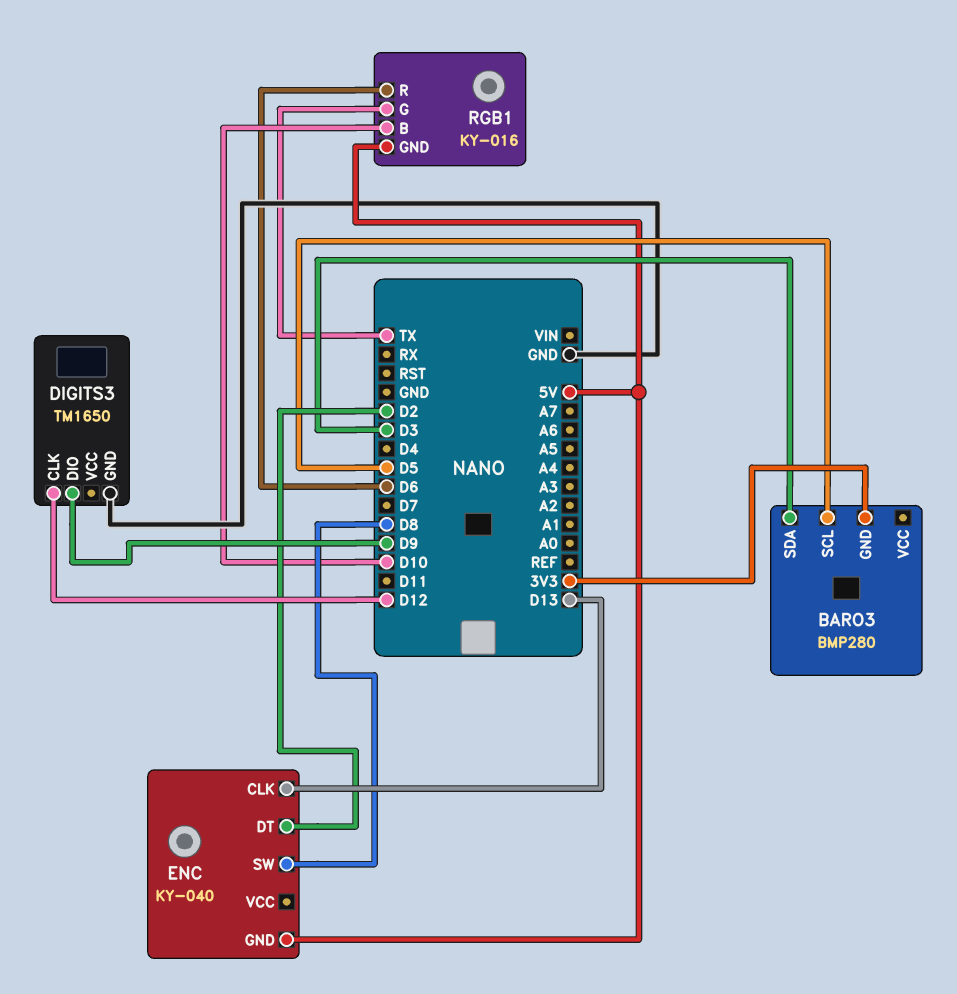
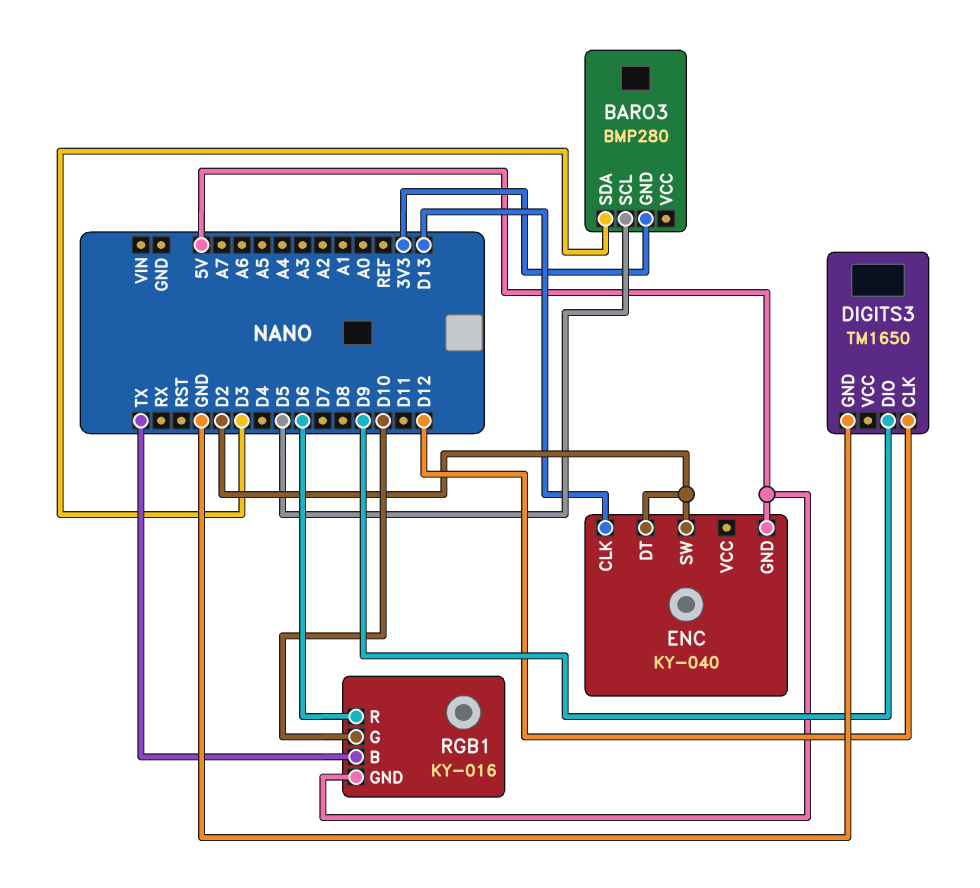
ENC pin SW: D8 -> D2
RGB1 pin B: D10 -> TX
RGB1 pin G: TX -> D10

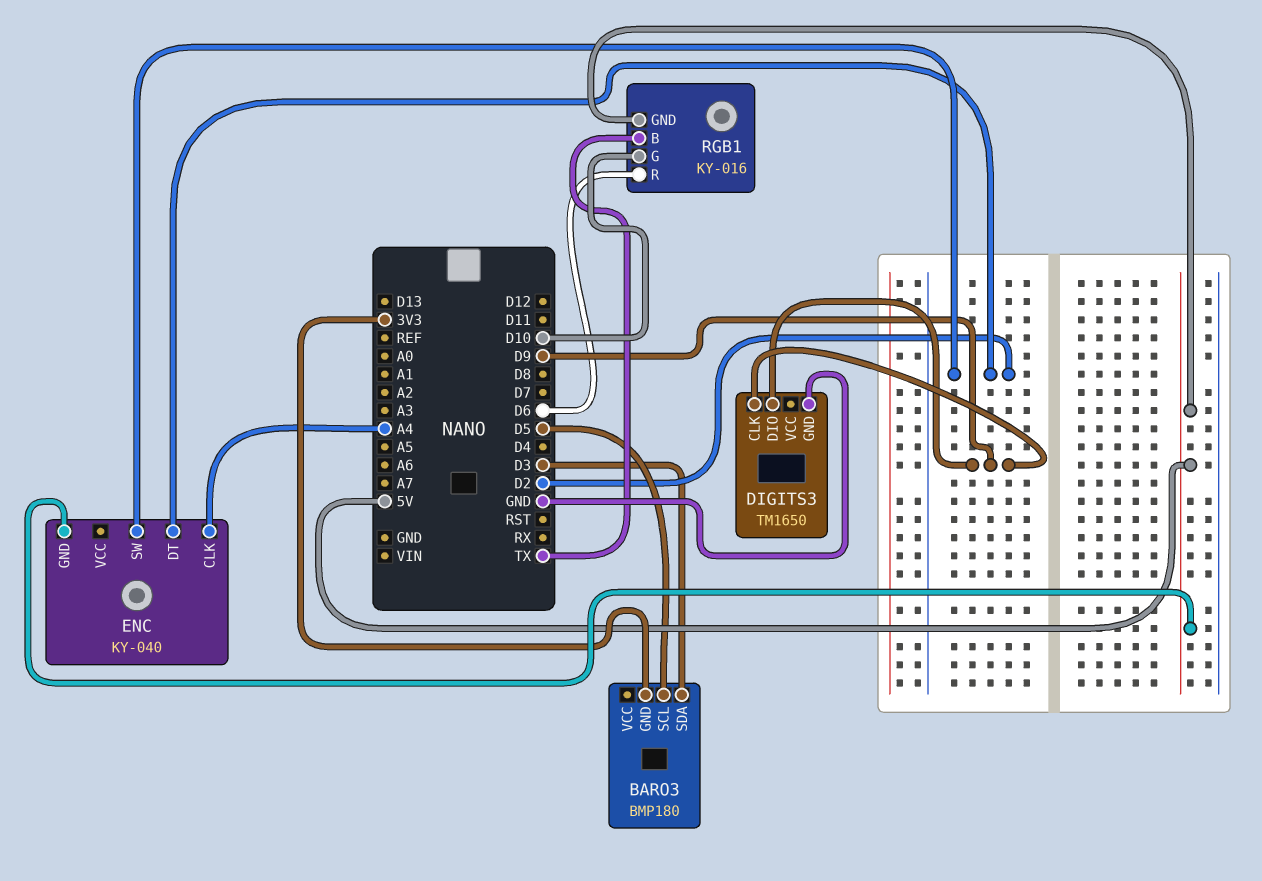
BARO3: BMP280 -> BMP180
DIGITS3 pin CLK: D12 -> D9
ENC pin CLK: D13 -> A4

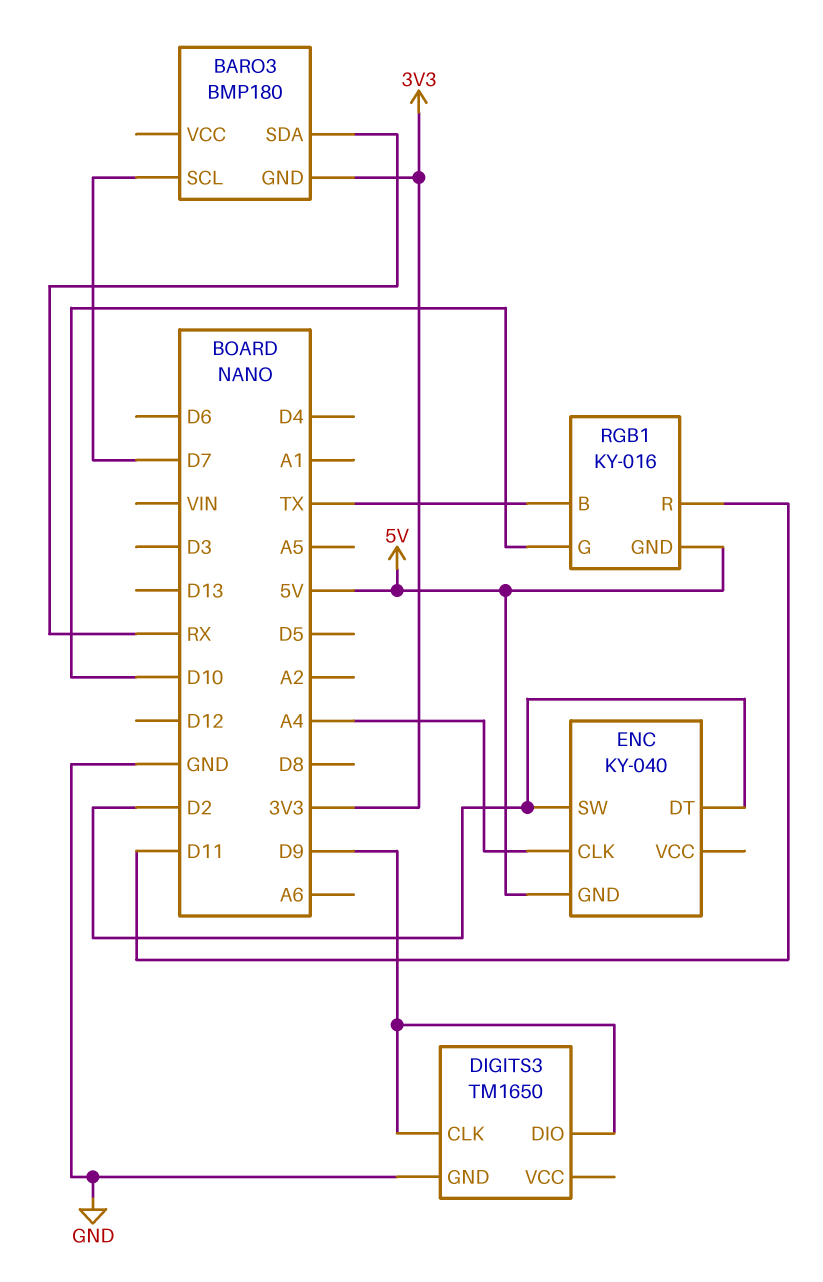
BARO3 pin SCL: D5 -> D7
BARO3 pin SDA: D3 -> RX
RGB1 pin R: D6 -> D11

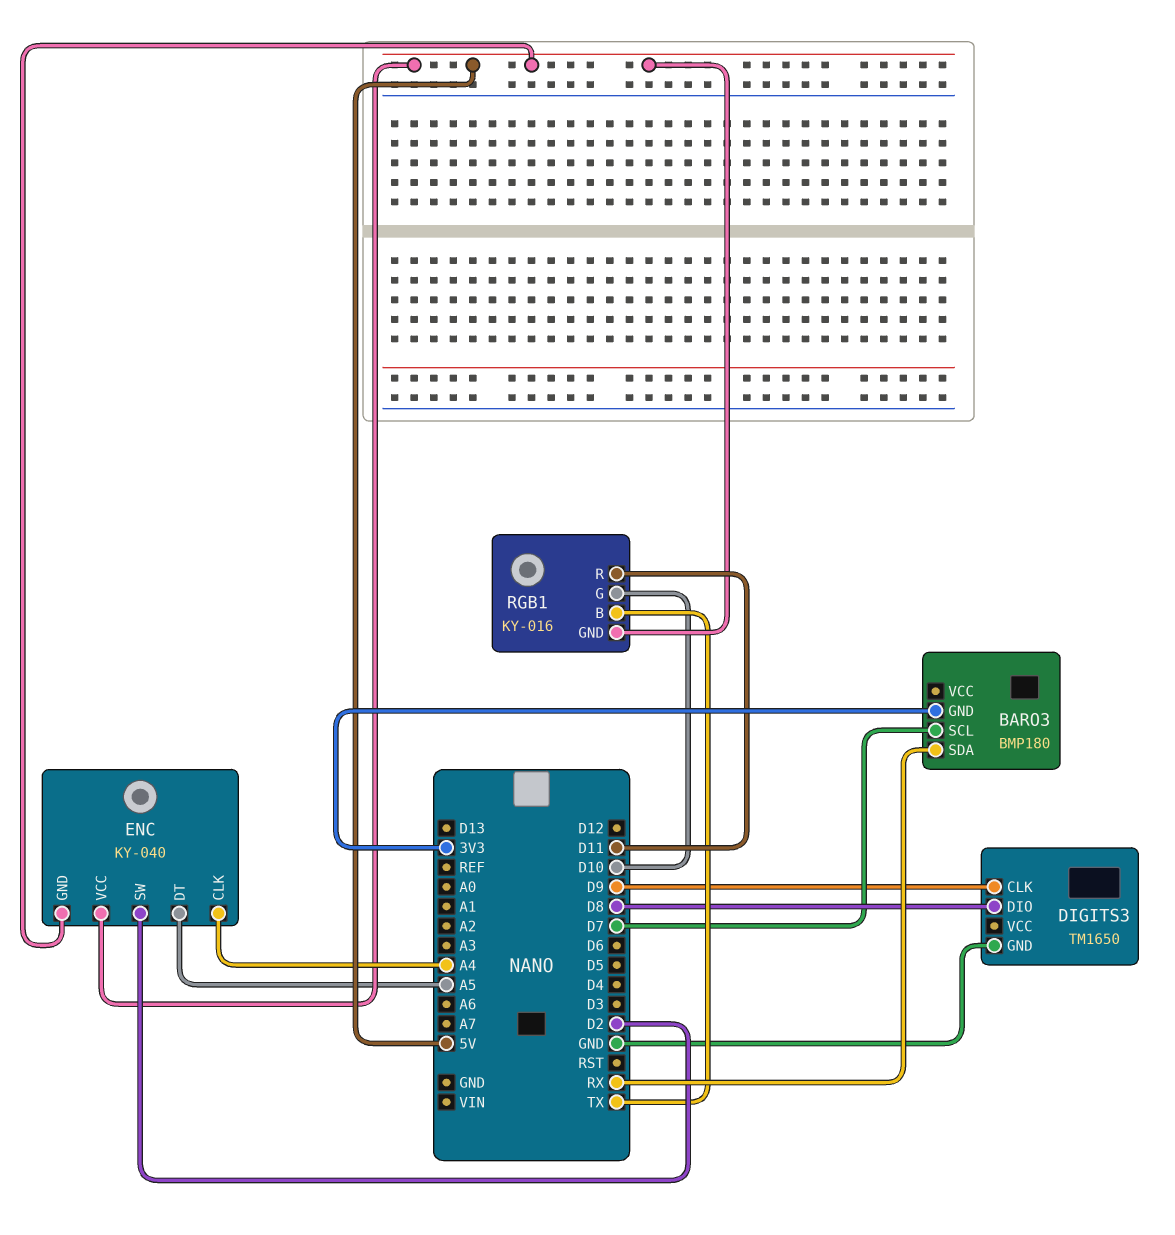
DIGITS3 pin DIO: D9 -> D8
ENC pin DT: D2 -> A5
ENC pin VCC: none -> 5V

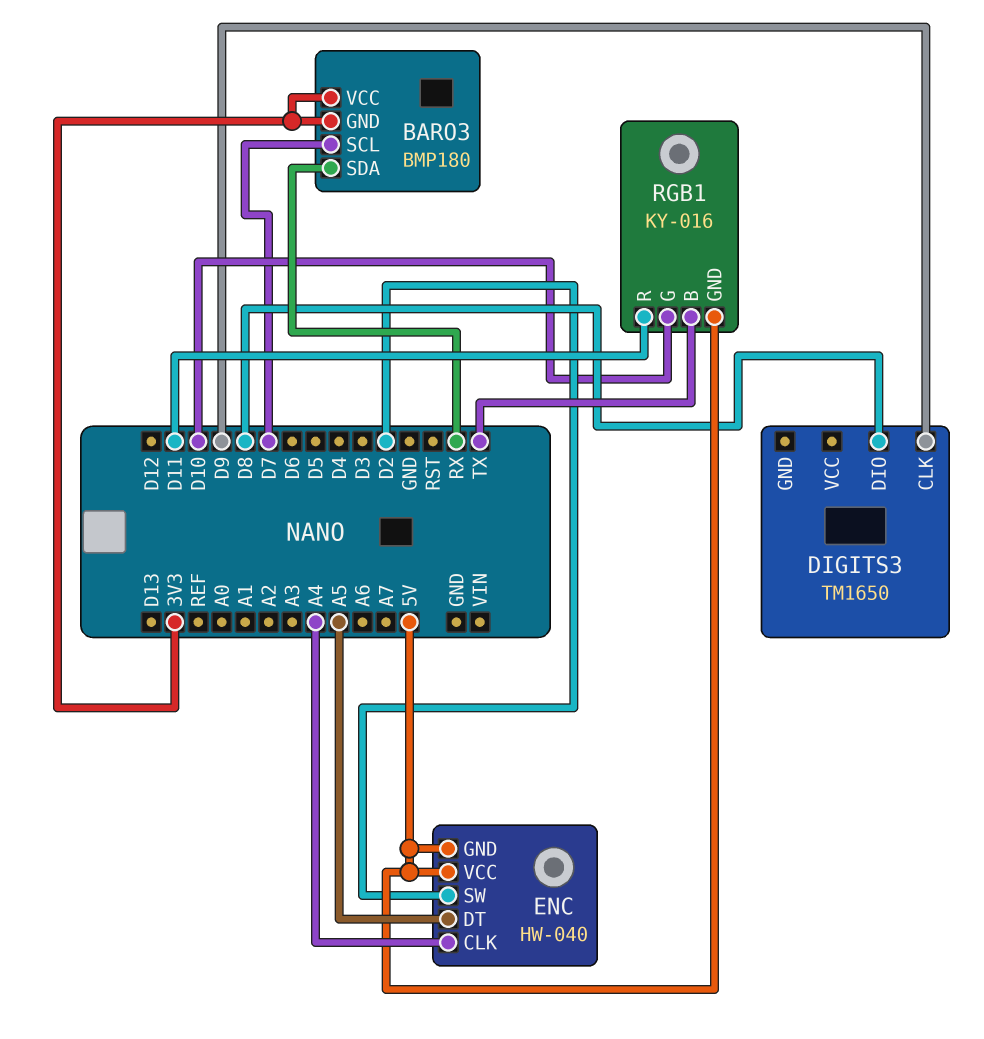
BARO3 pin VCC: none -> 3V3
DIGITS3 pin GND: GND -> none
ENC: KY-040 -> HW-040

